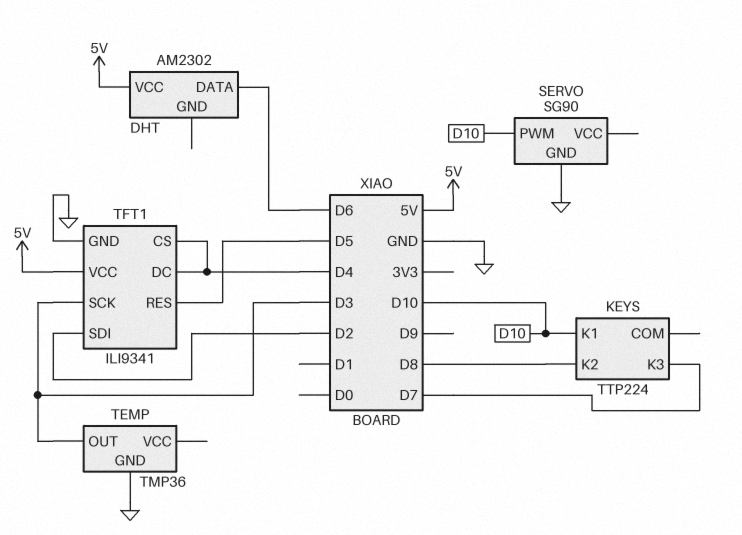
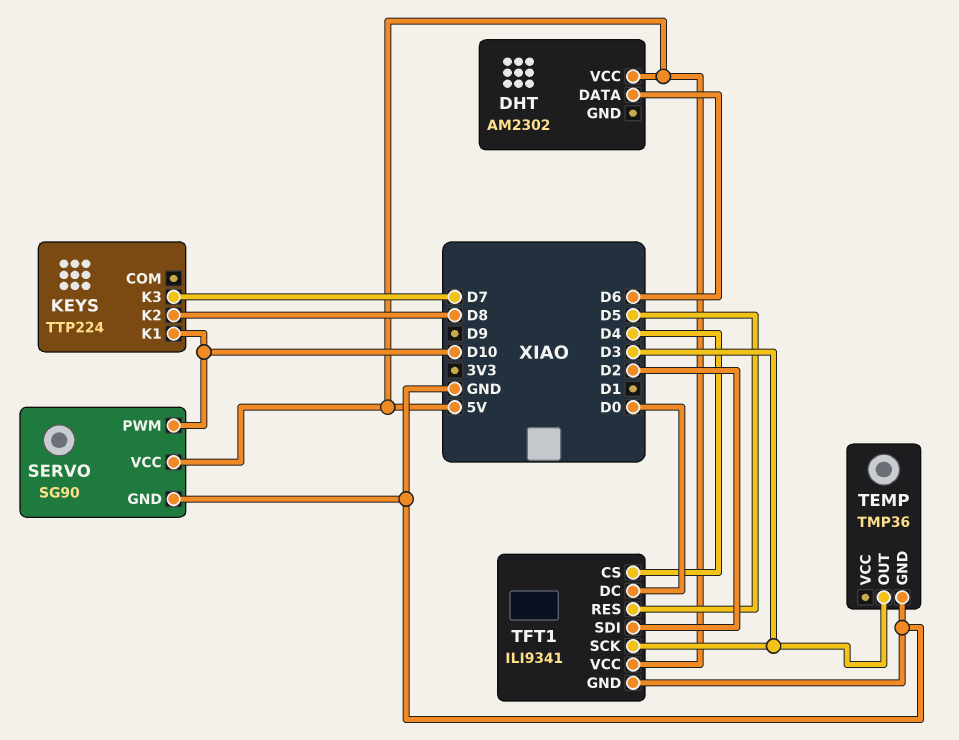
SERVO pin VCC: none -> 5V
TFT1 pin DC: D4 -> D0

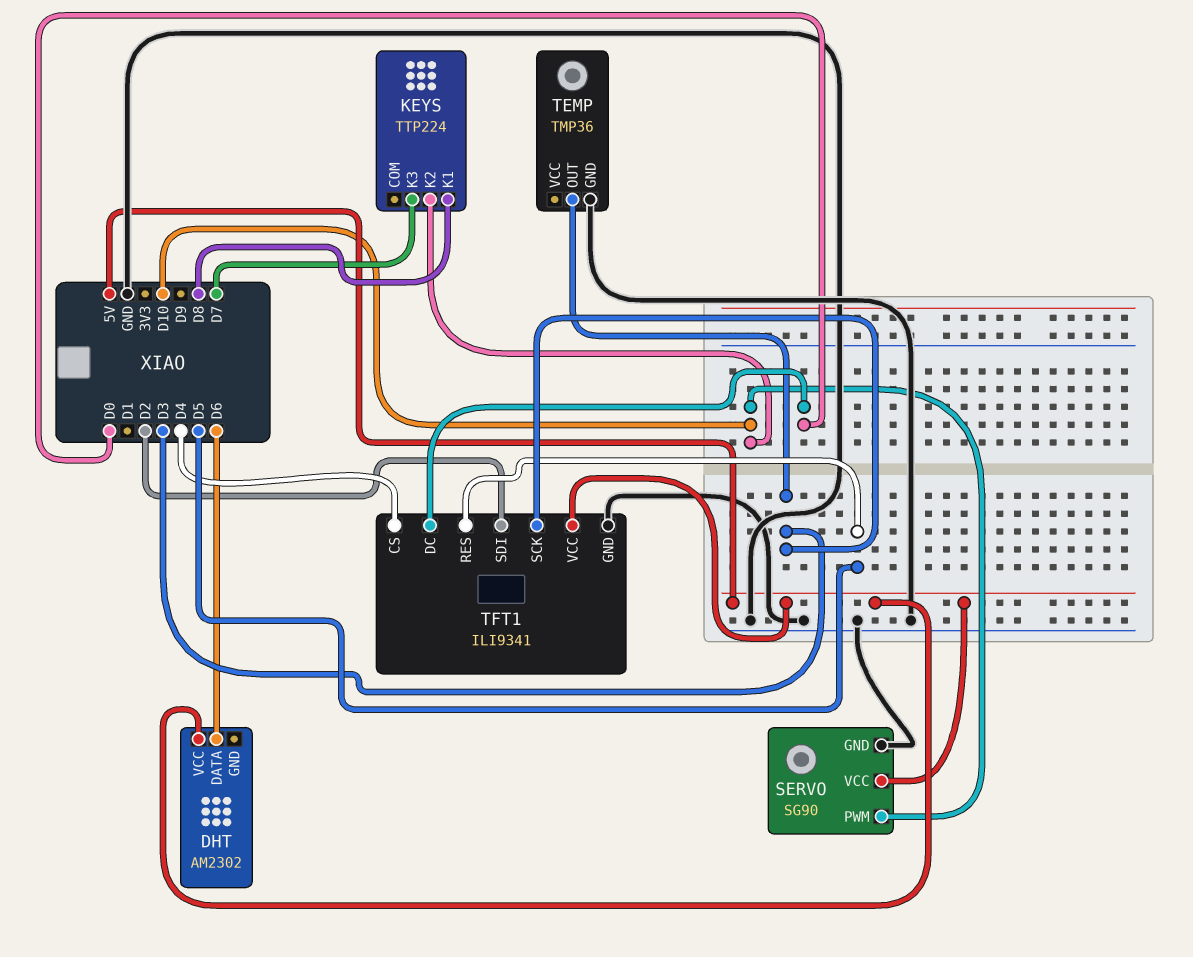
KEYS pin K1: D10 -> D8
KEYS pin K2: D8 -> D10

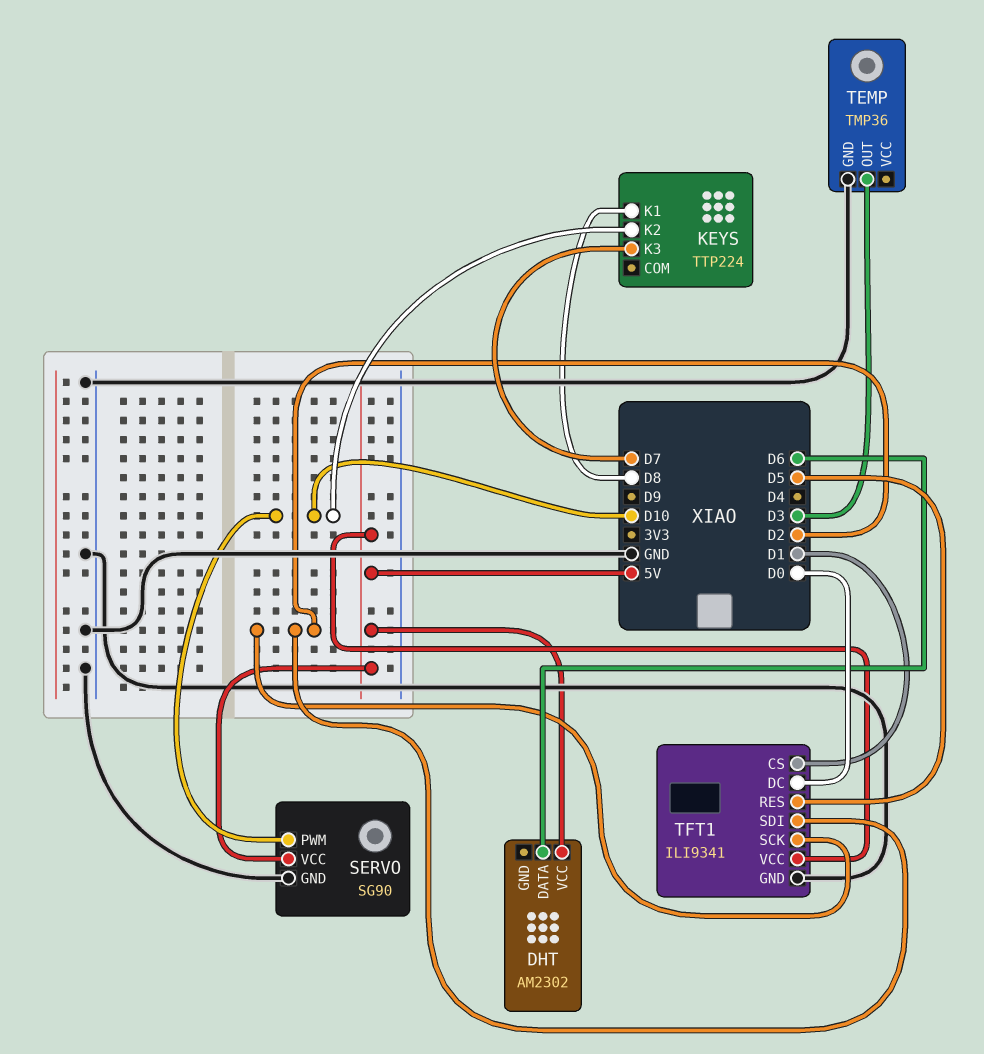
TFT1 pin CS: D4 -> D1
TFT1 pin SCK: D3 -> D2

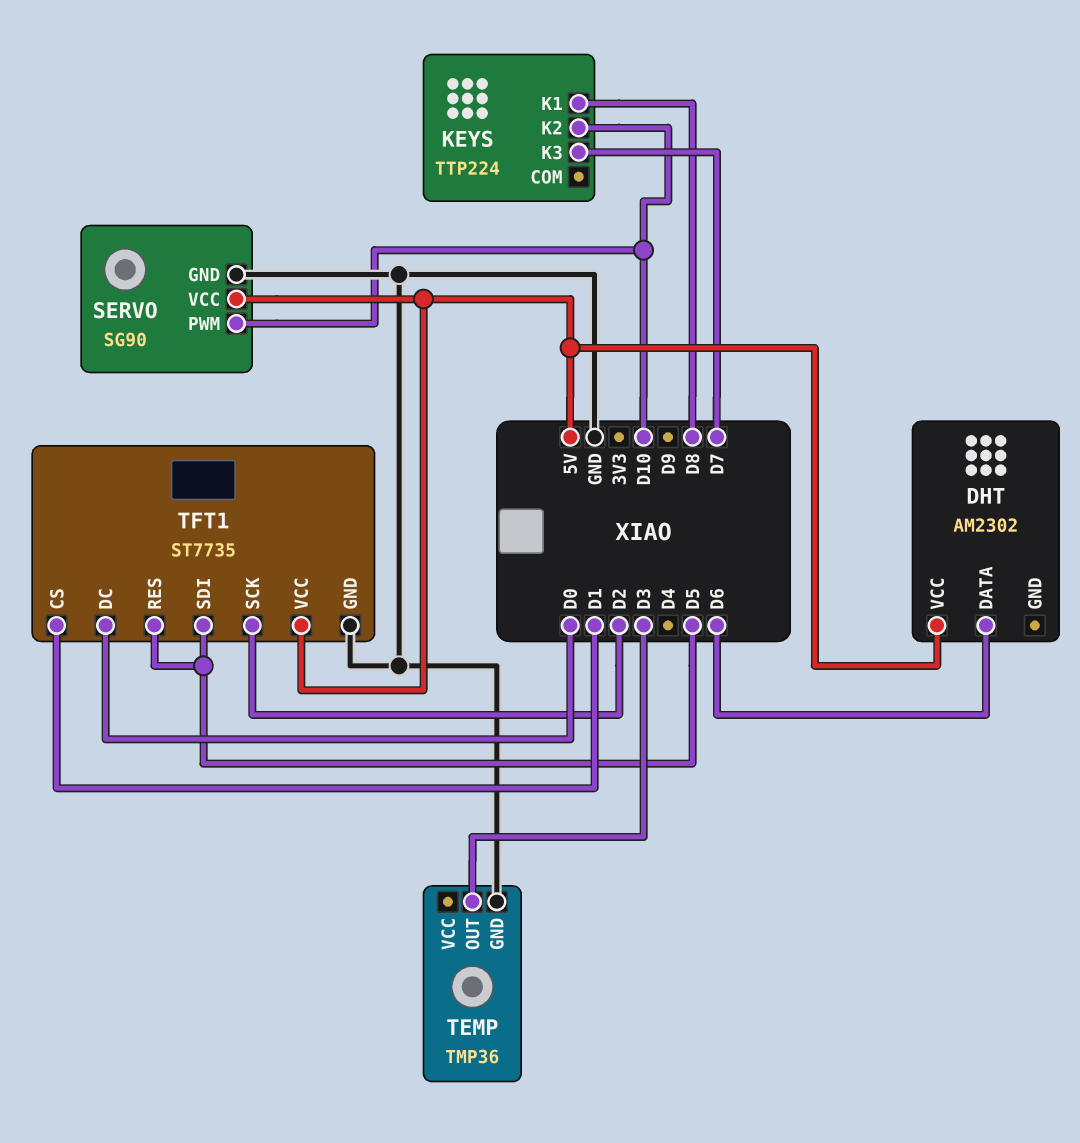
TFT1: ILI9341 -> ST7735
TFT1 pin SDI: D2 -> D5

